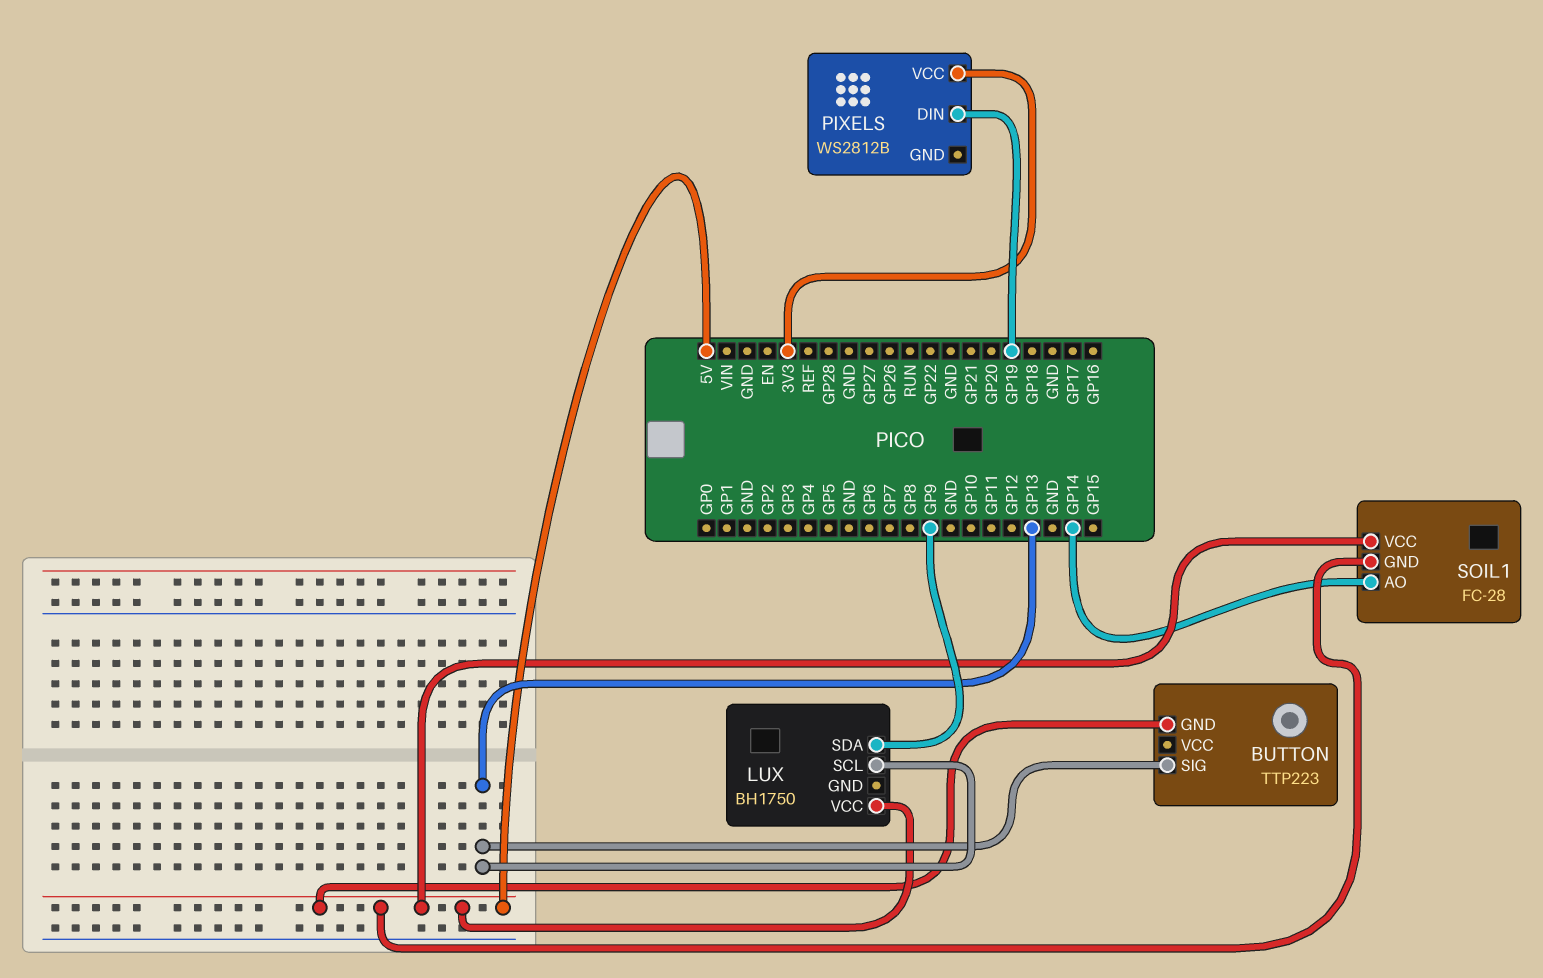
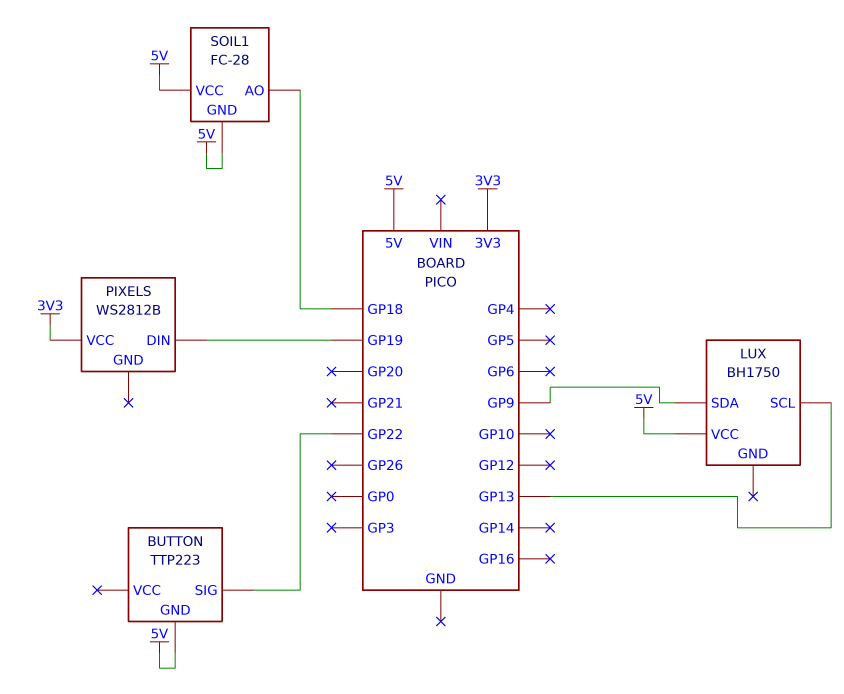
BUTTON pin SIG: GP13 -> GP22
SOIL1 pin AO: GP14 -> GP18

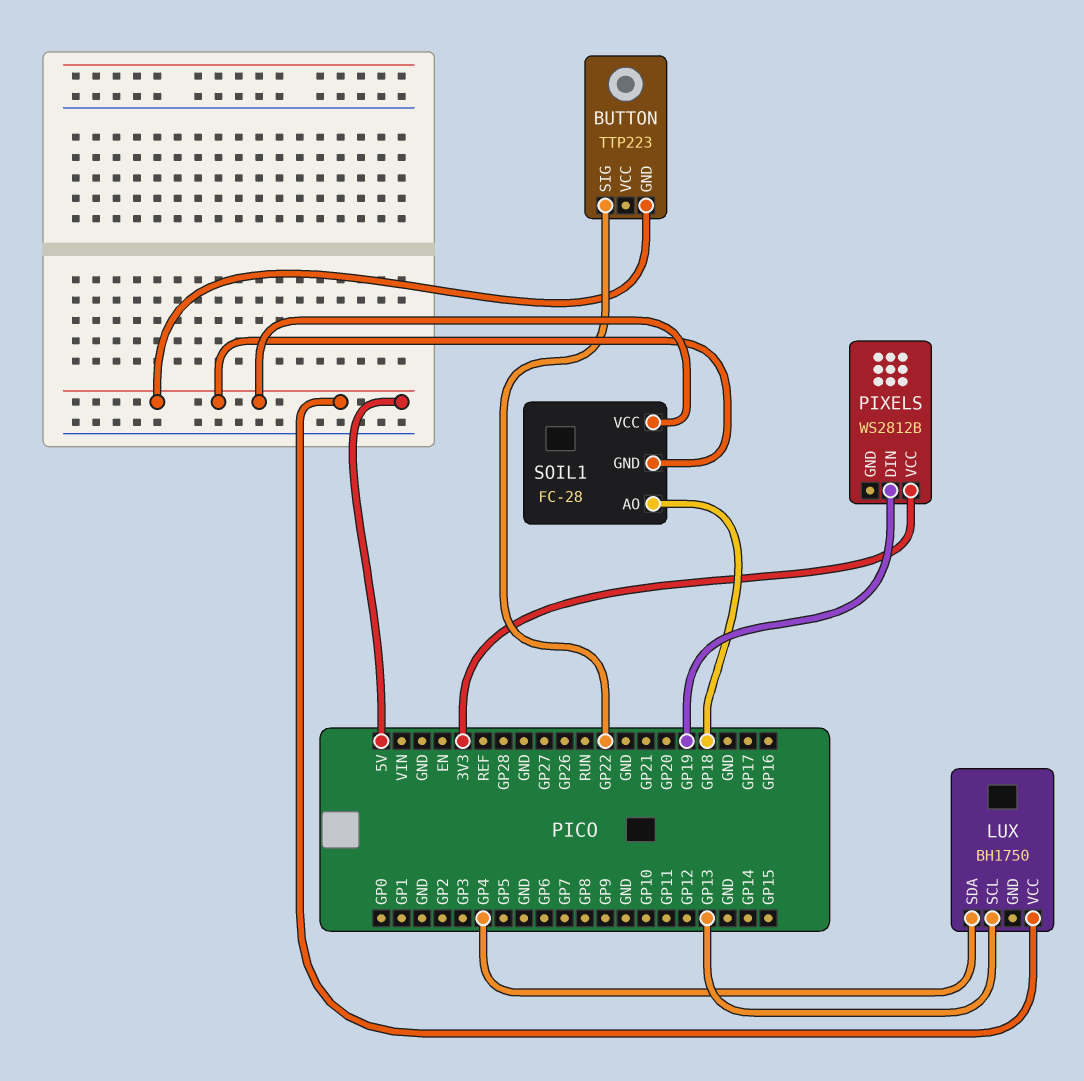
LUX pin SDA: GP9 -> GP4

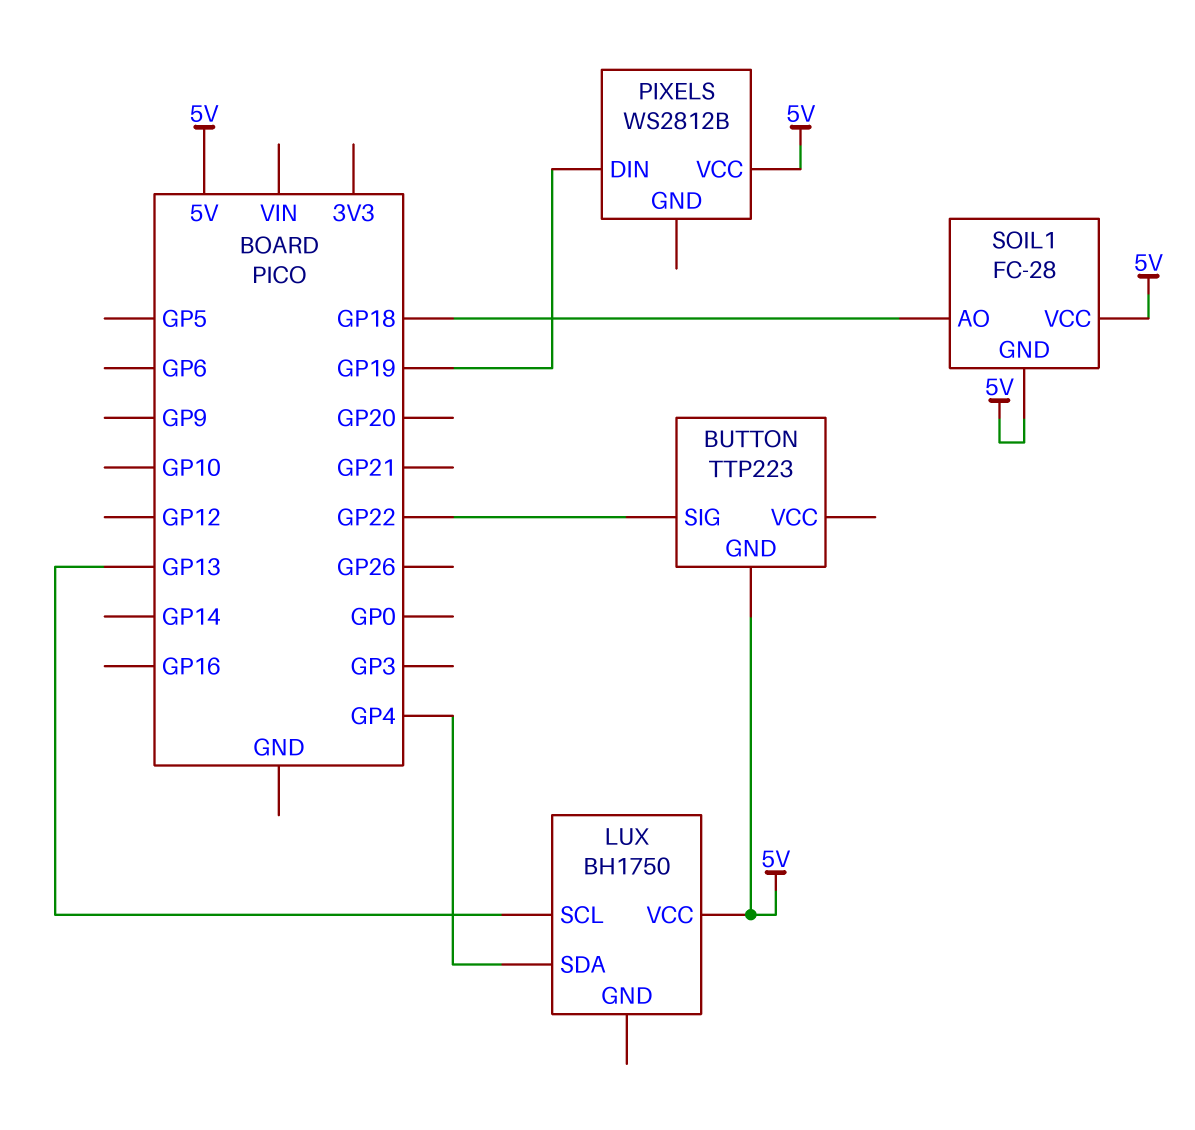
PIXELS pin VCC: 3V3 -> 5V

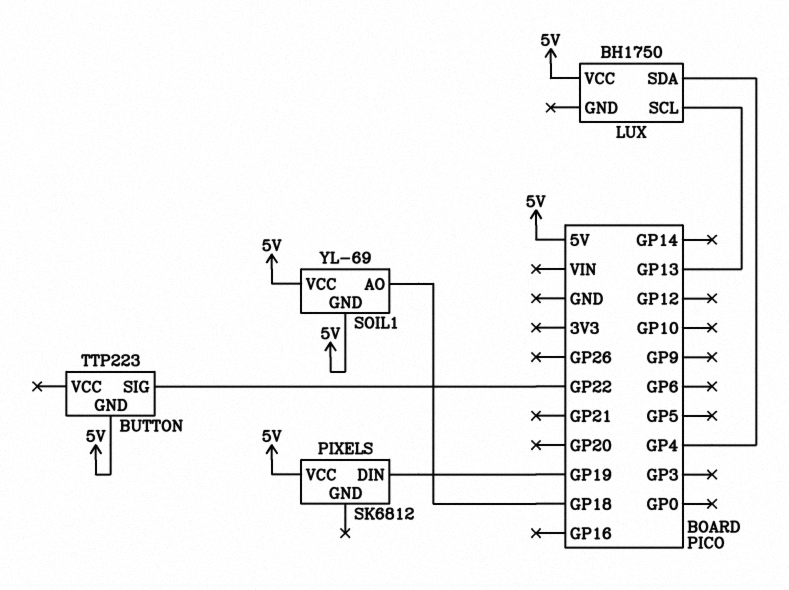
PIXELS: WS2812B -> SK6812
SOIL1: FC-28 -> YL-69

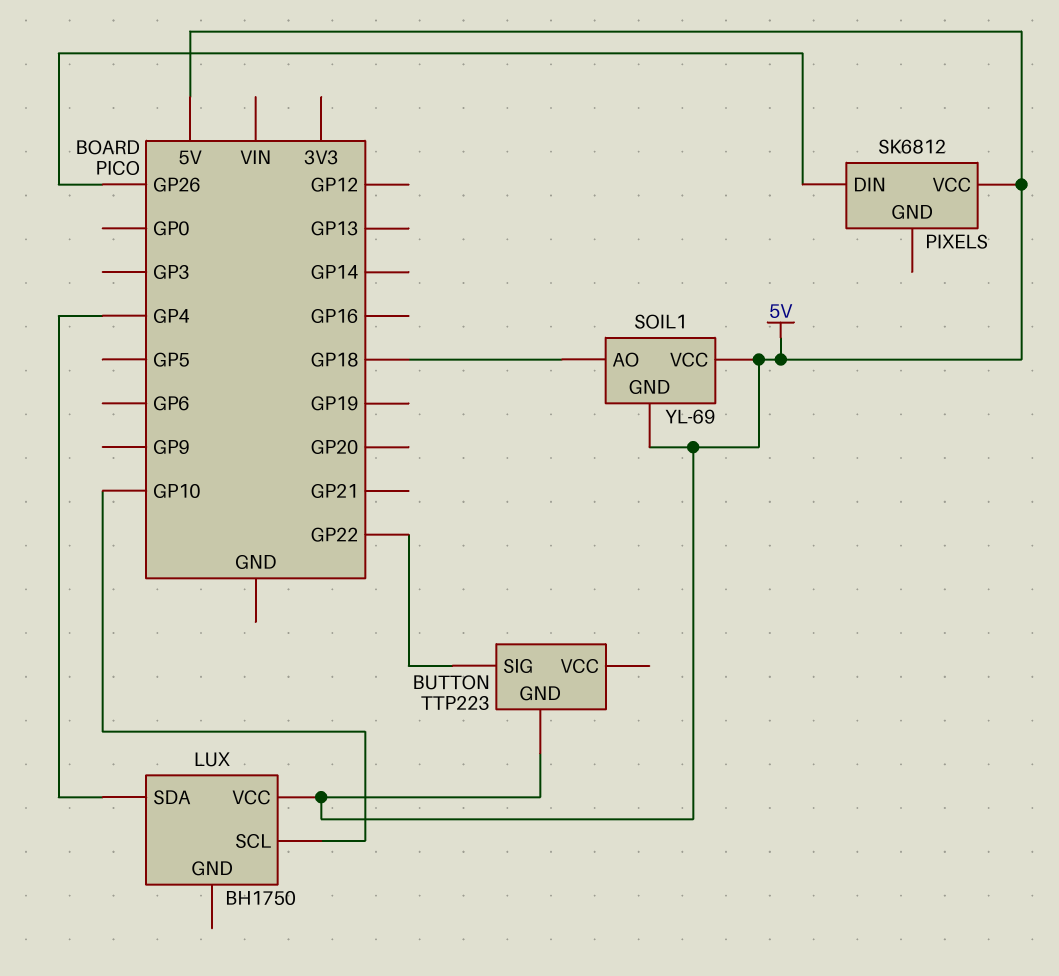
LUX pin SCL: GP13 -> GP10
PIXELS pin DIN: GP19 -> GP26

